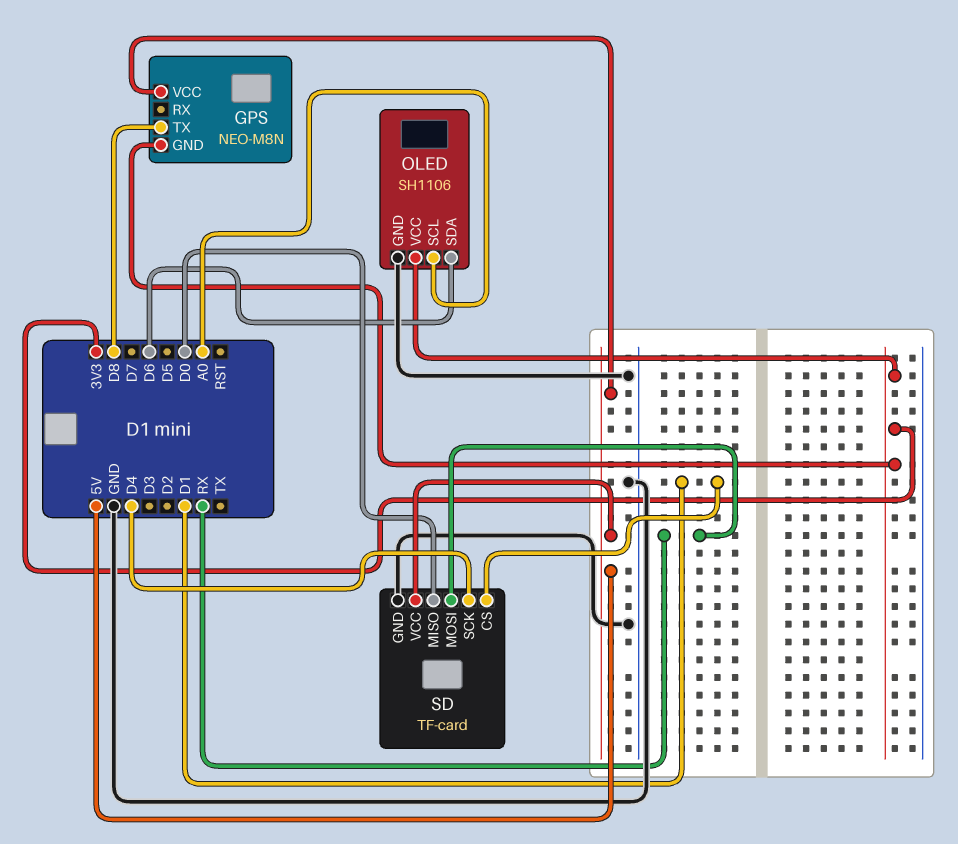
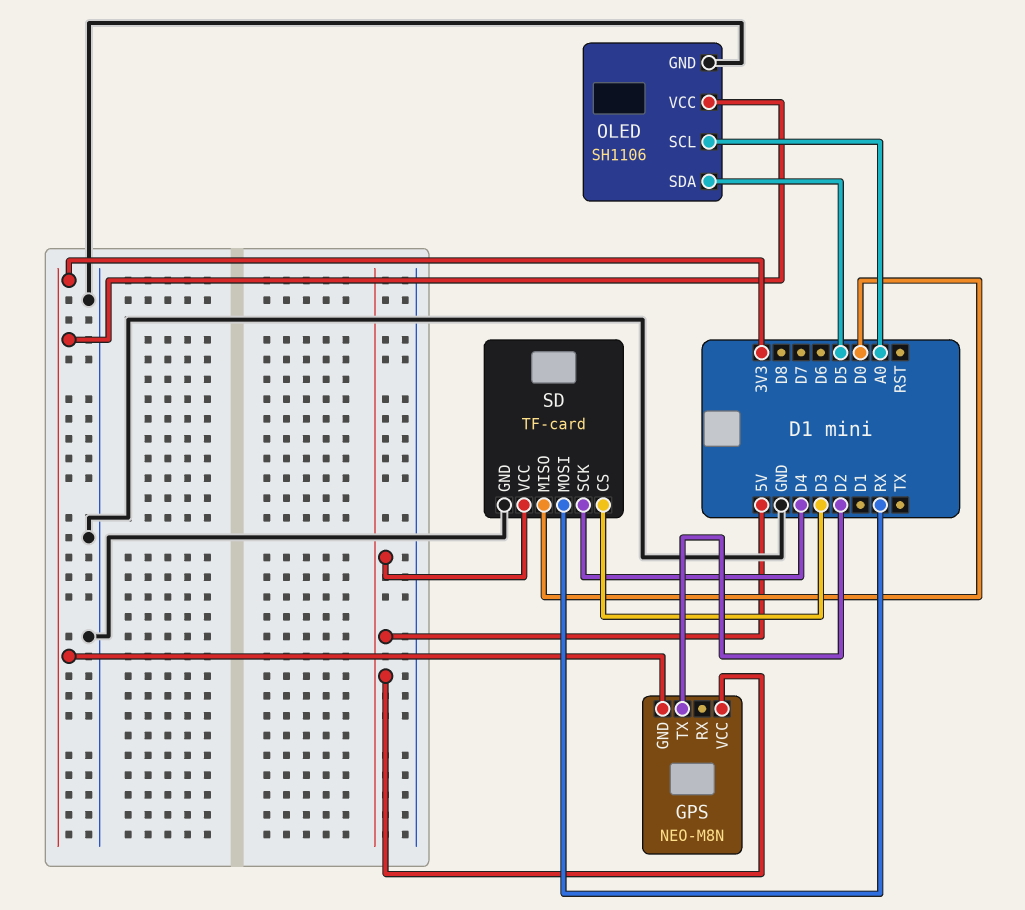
GPS pin TX: D8 -> D2
OLED pin SDA: D6 -> D5
SD pin CS: D1 -> D3

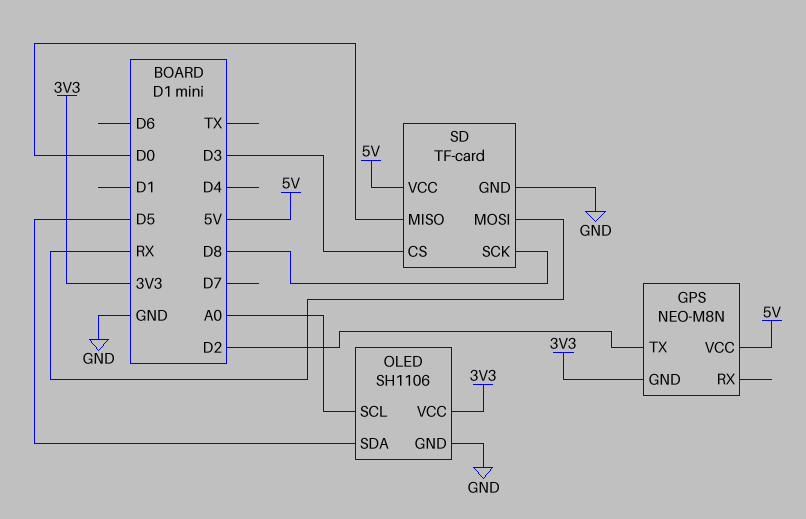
SD pin SCK: D4 -> D8

